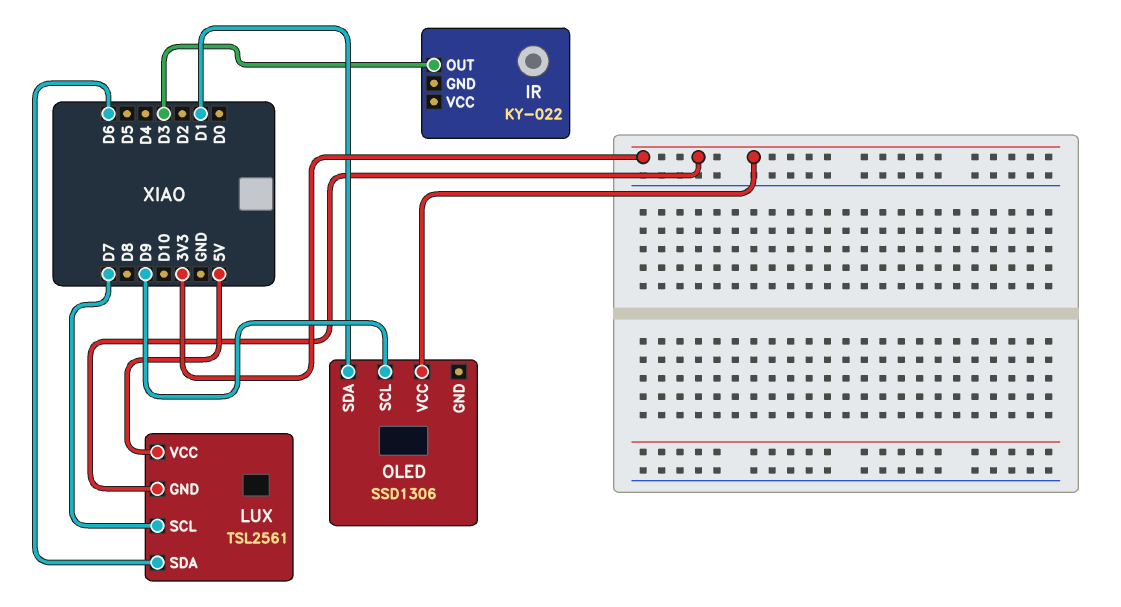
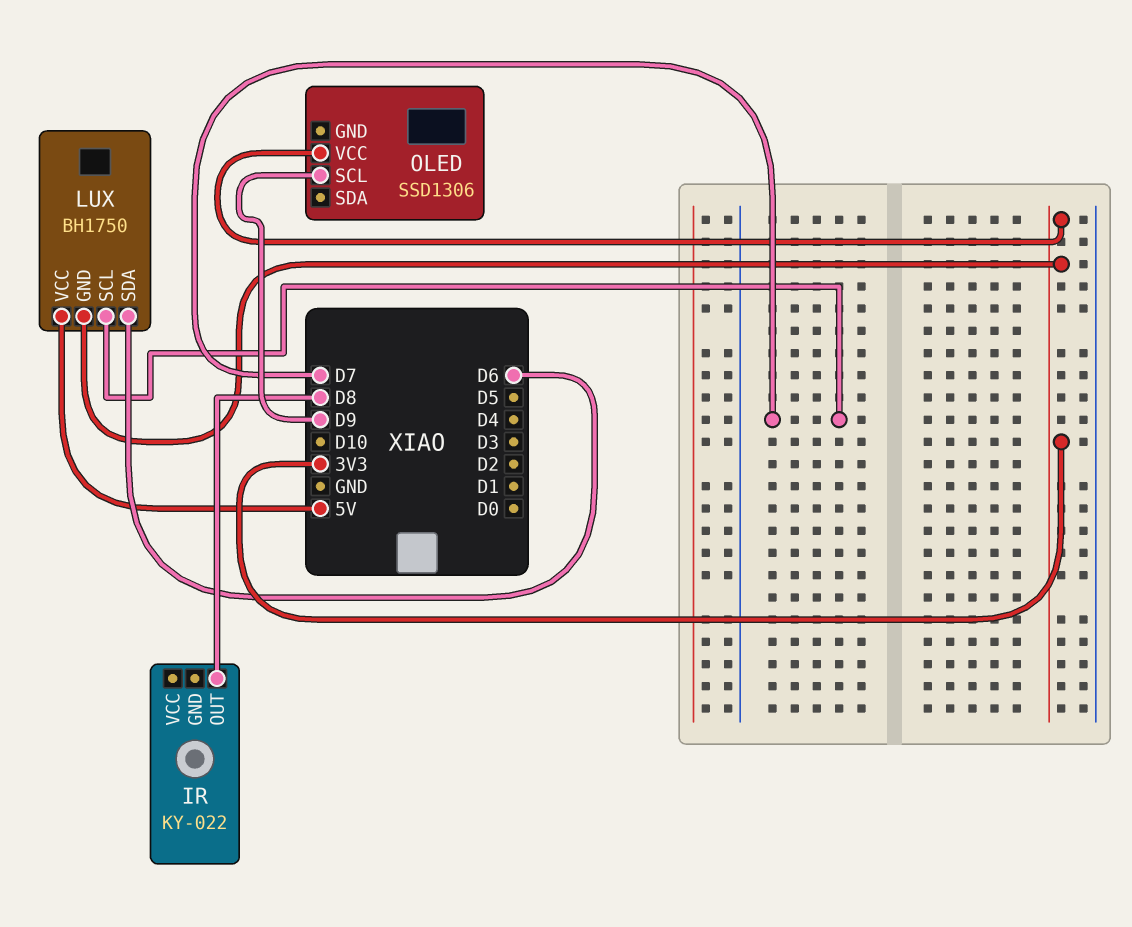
IR pin OUT: D3 -> D8
LUX: TSL2561 -> BH1750
OLED pin SDA: D1 -> none

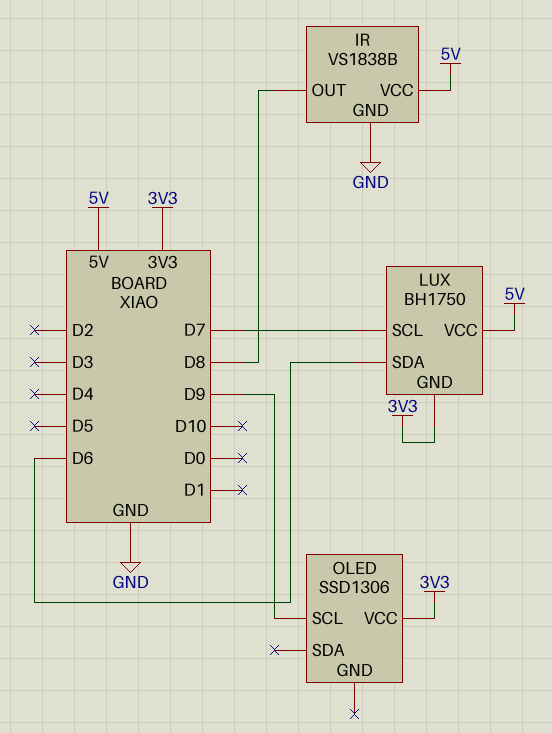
IR: KY-022 -> VS1838B
IR pin GND: none -> GND
IR pin VCC: none -> 5V

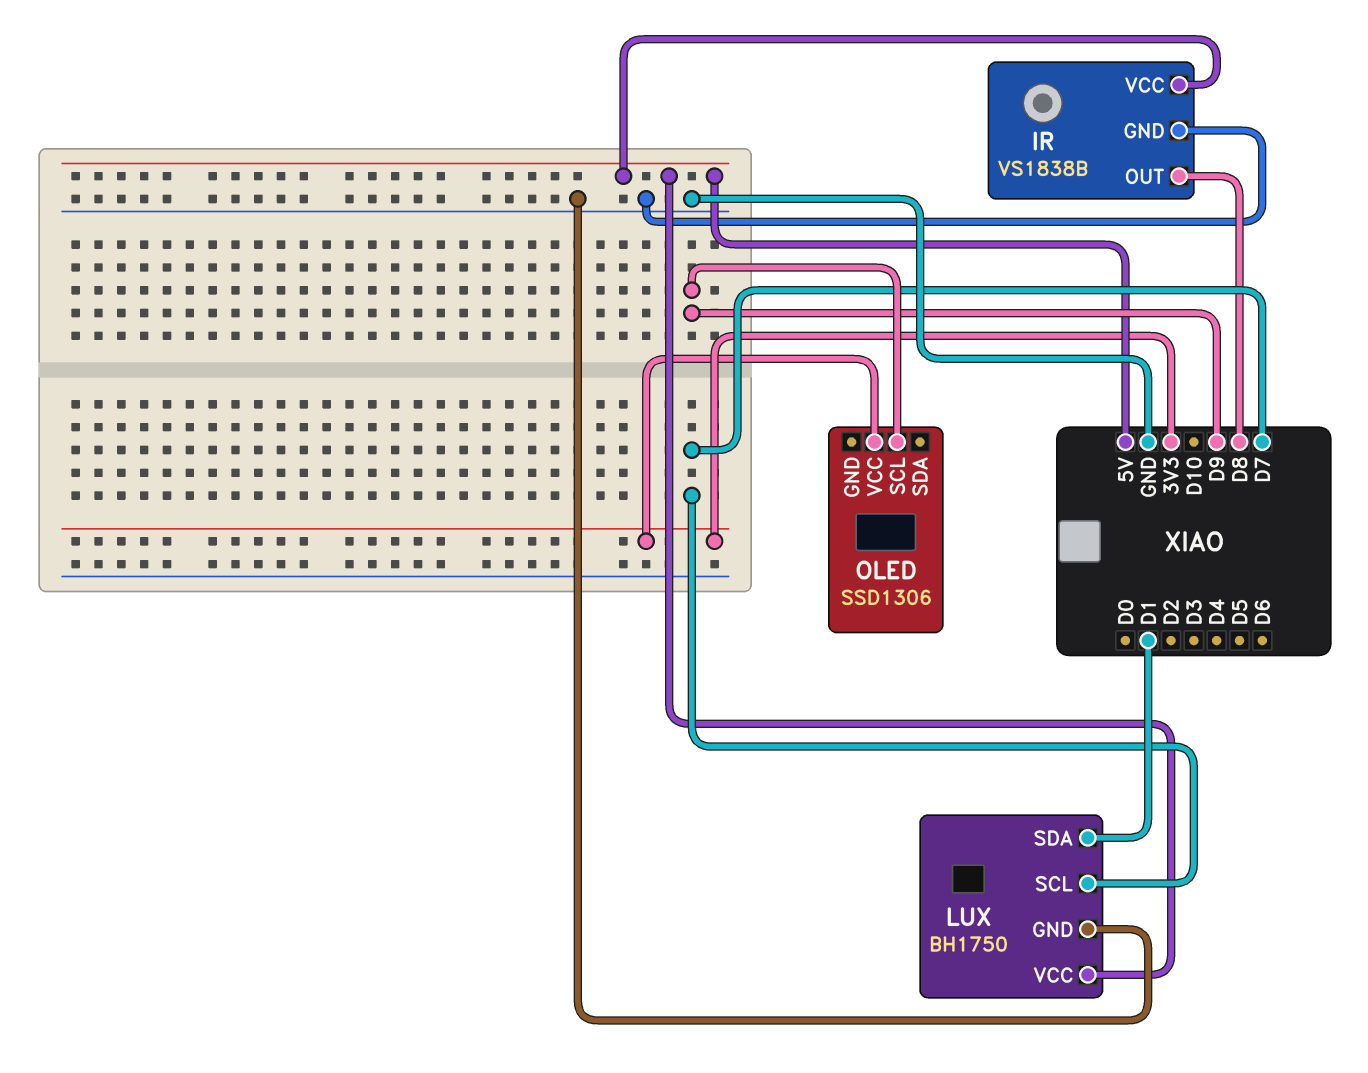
LUX pin GND: 3V3 -> GND
LUX pin SDA: D6 -> D1

